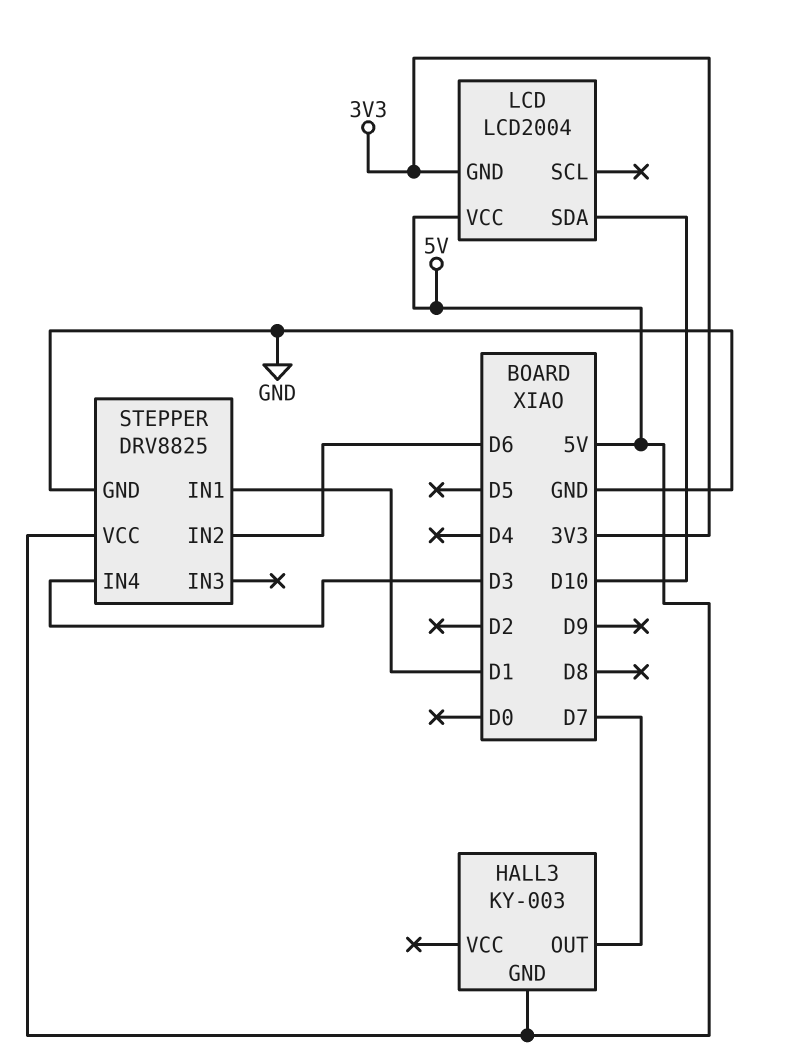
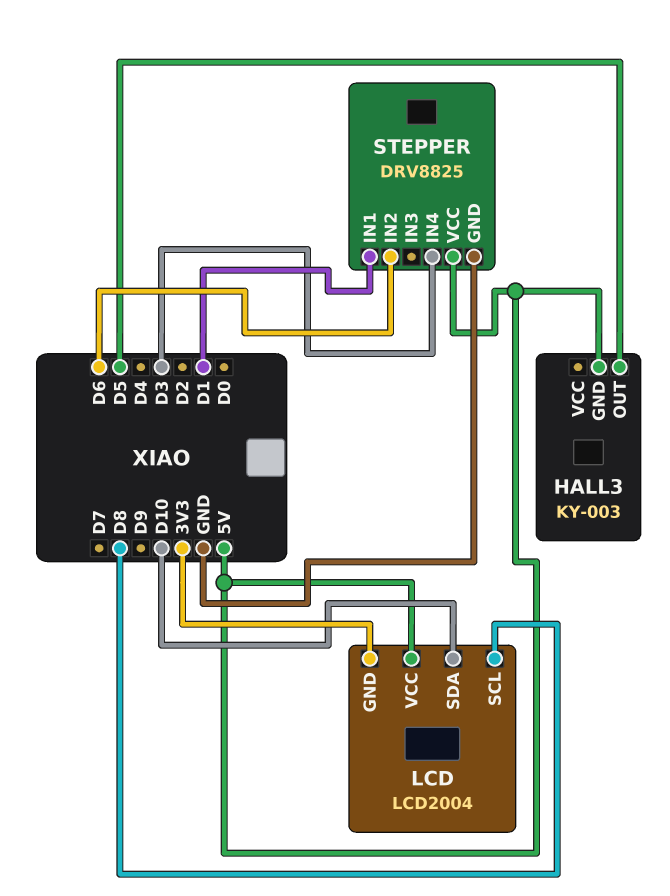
HALL3 pin OUT: D7 -> D5
LCD pin SCL: none -> D8

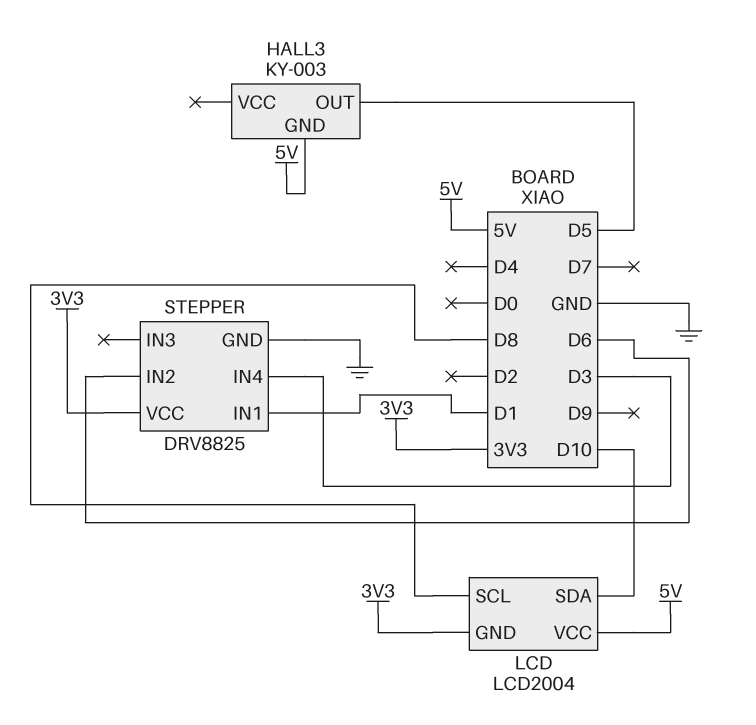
STEPPER pin VCC: 5V -> 3V3

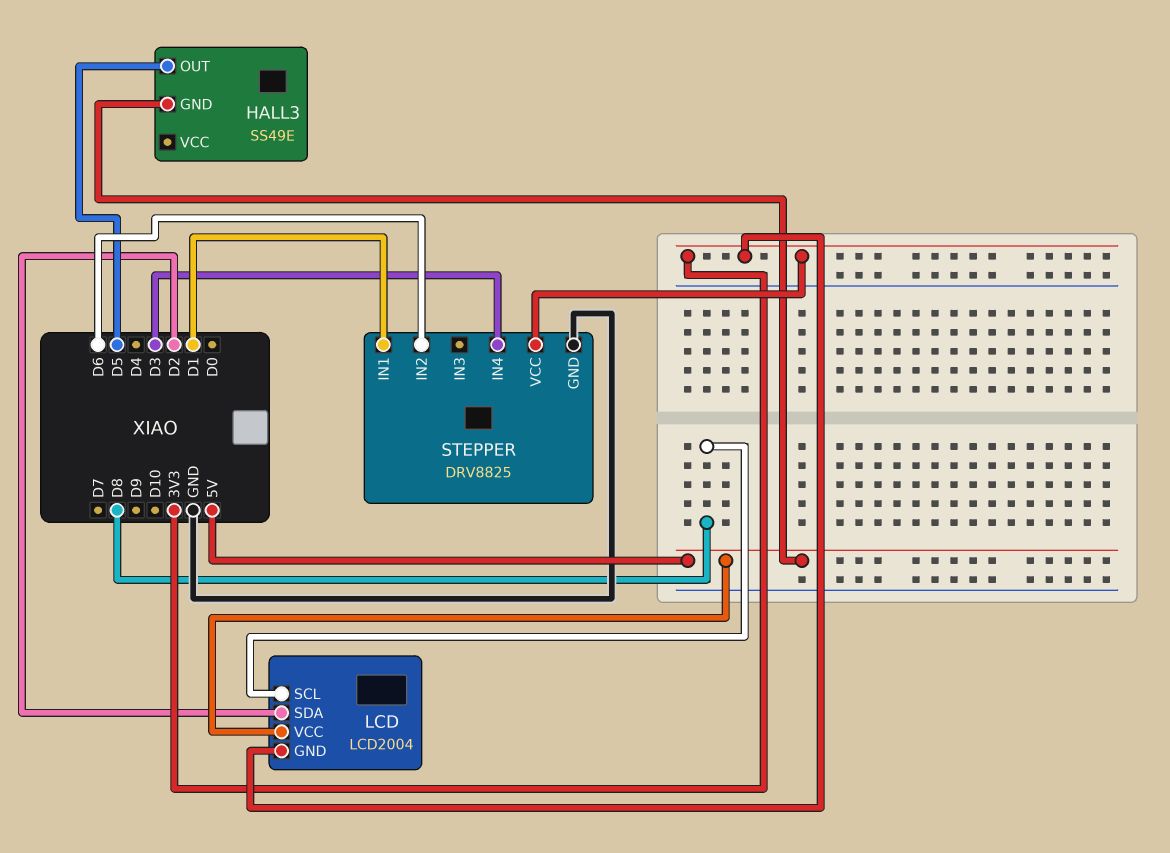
HALL3: KY-003 -> SS49E
LCD pin SDA: D10 -> D2

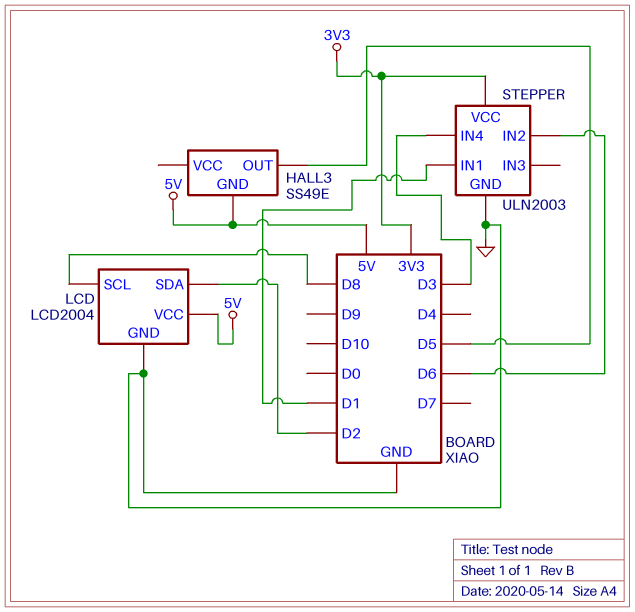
LCD pin GND: 3V3 -> GND
STEPPER: DRV8825 -> ULN2003

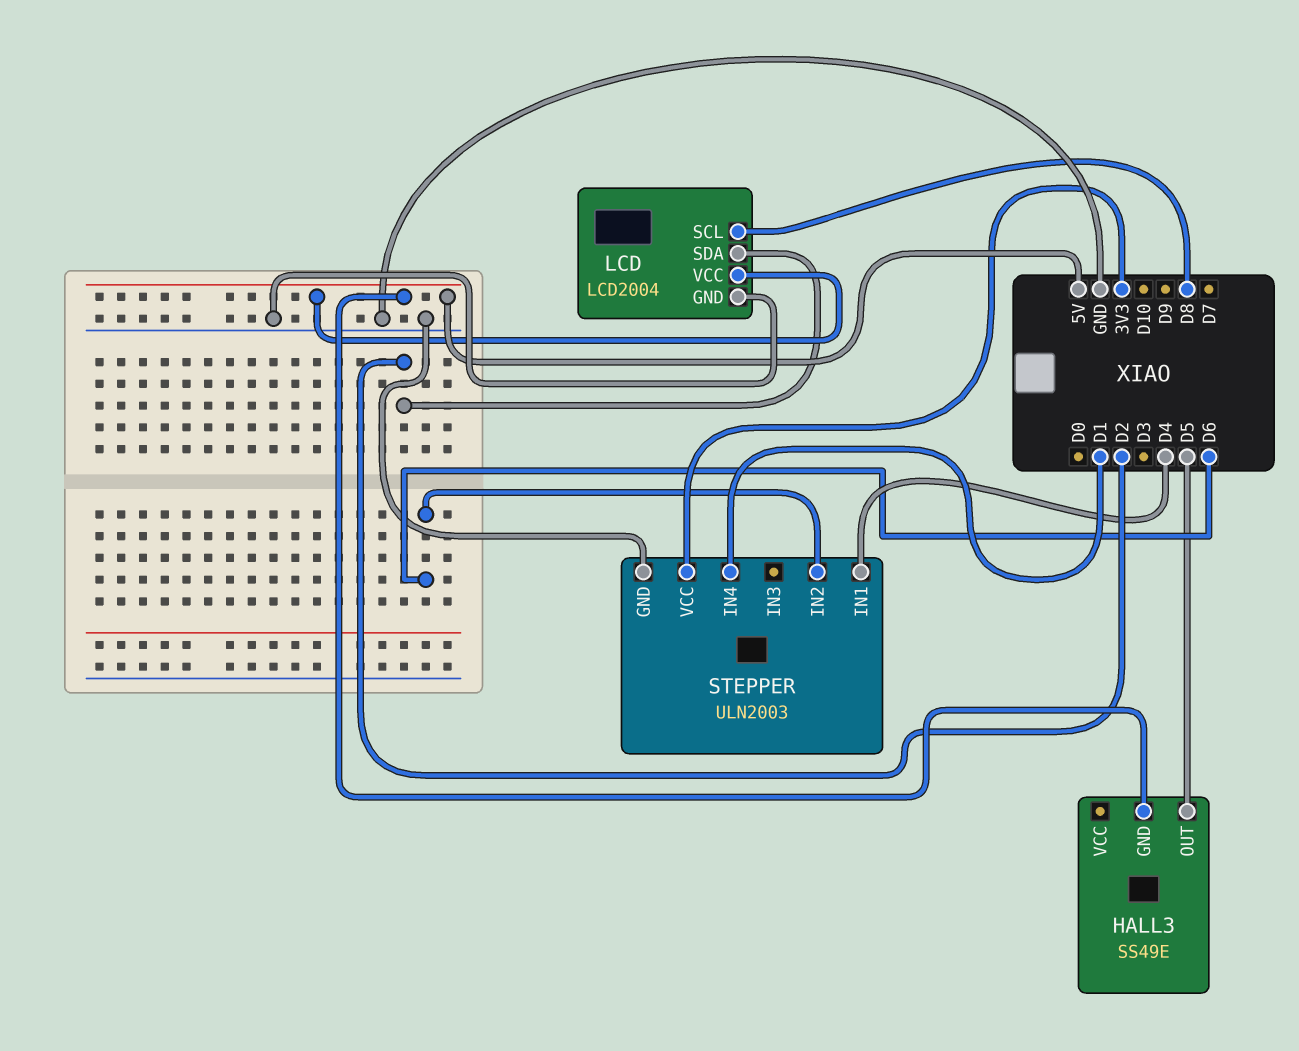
STEPPER pin IN1: D1 -> D4
STEPPER pin IN4: D3 -> D1

